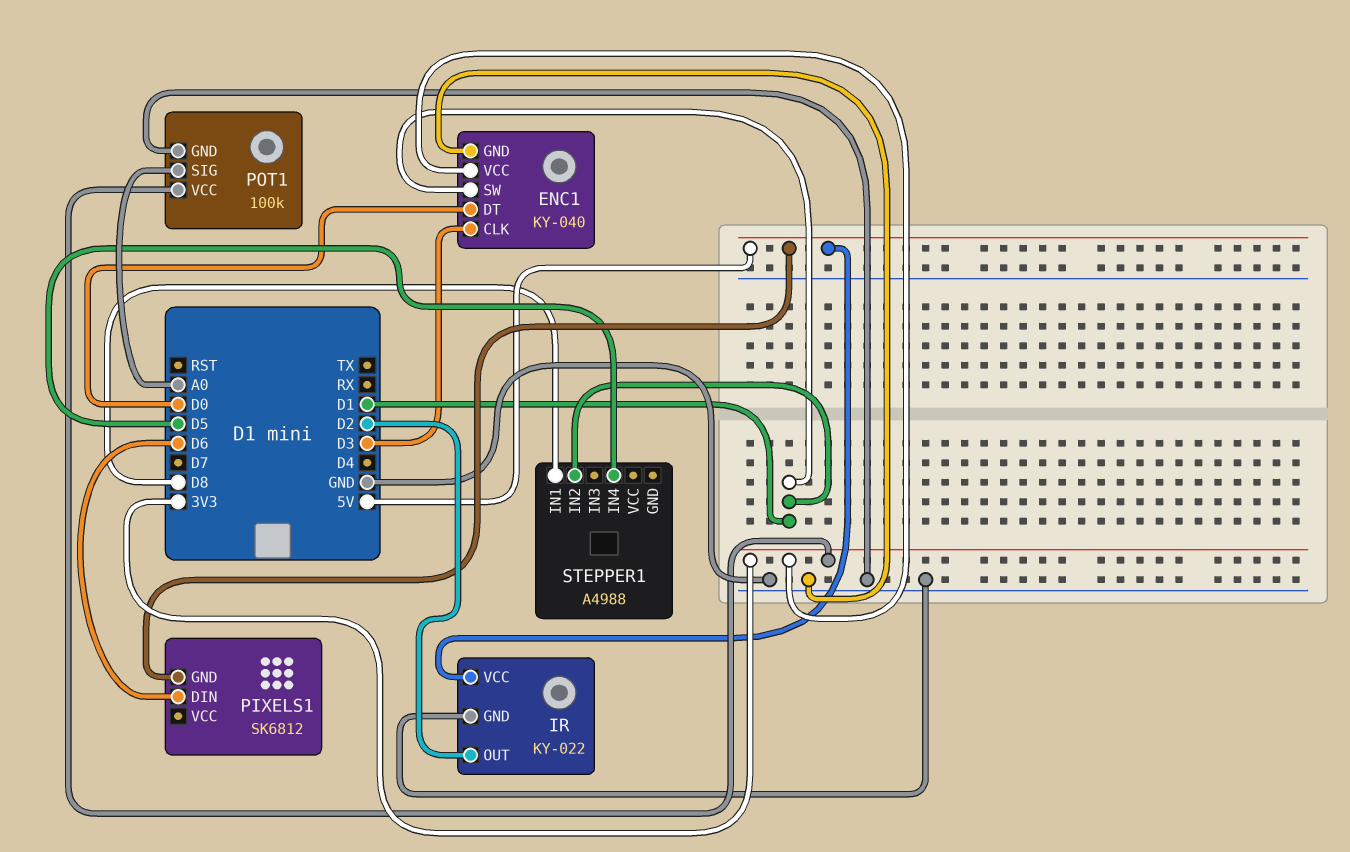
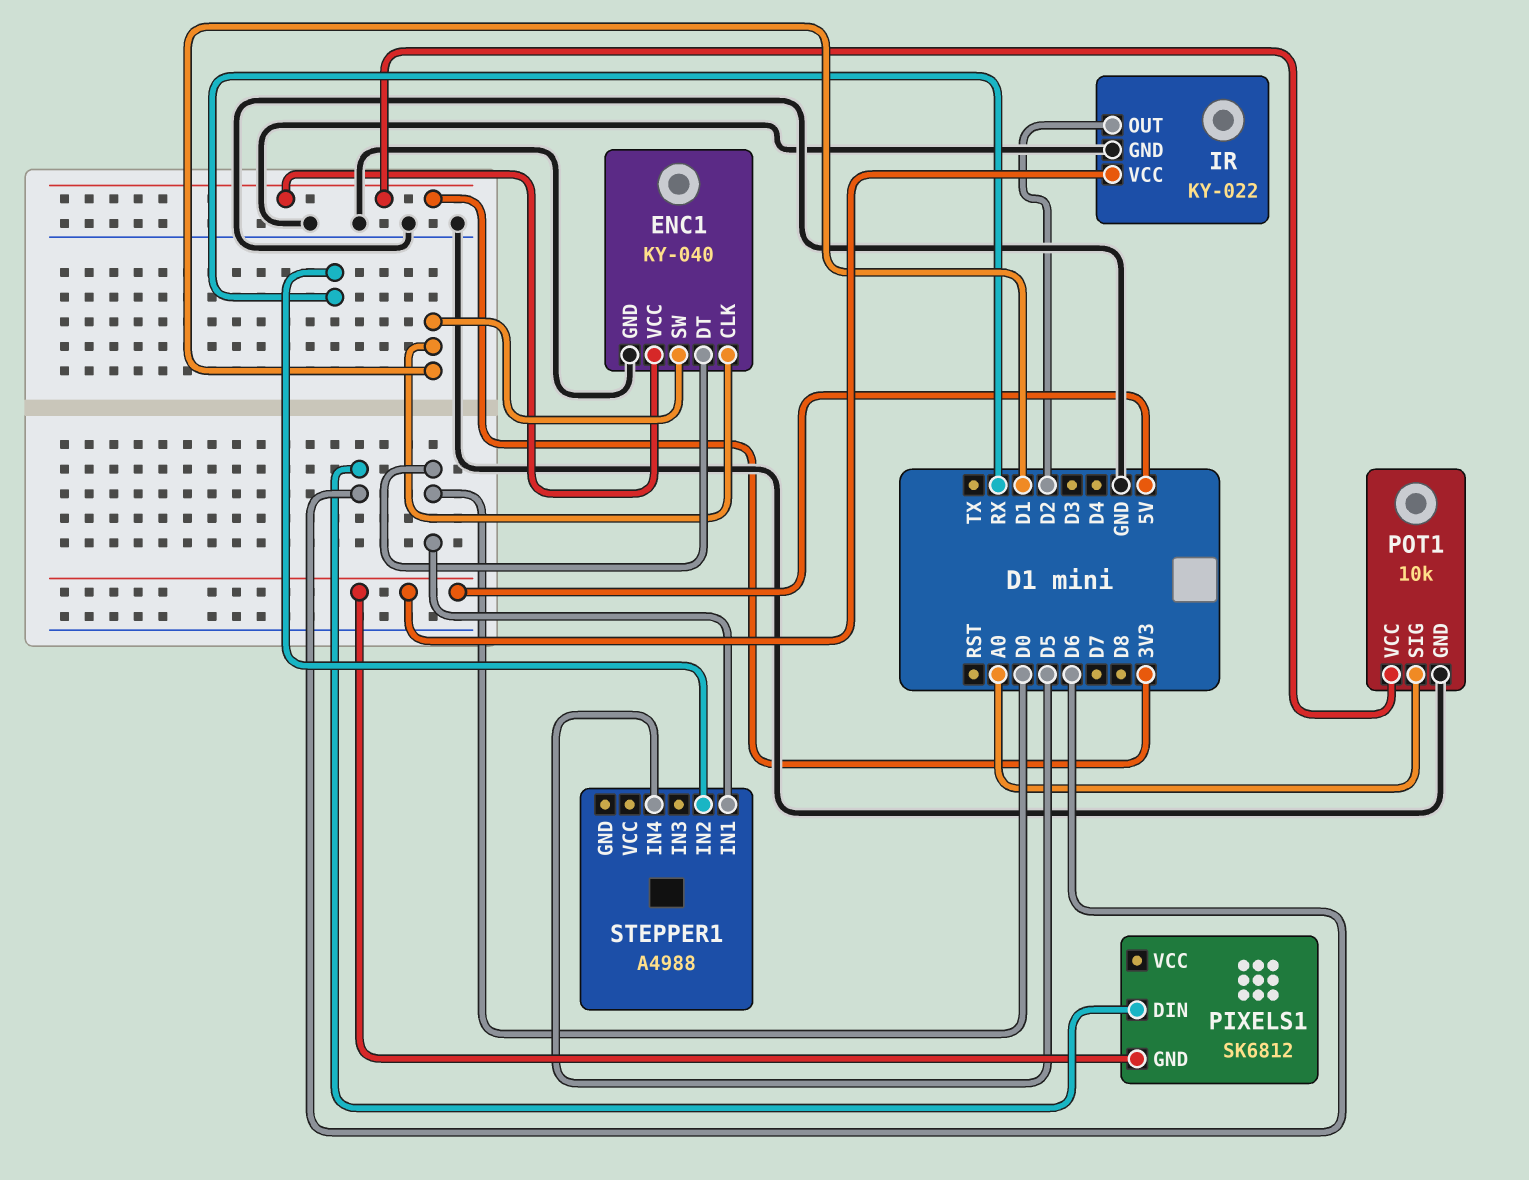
ENC1 pin CLK: D3 -> D1
POT1: 100k -> 10k
STEPPER1 pin IN1: D8 -> D0
STEPPER1 pin IN2: D1 -> RX

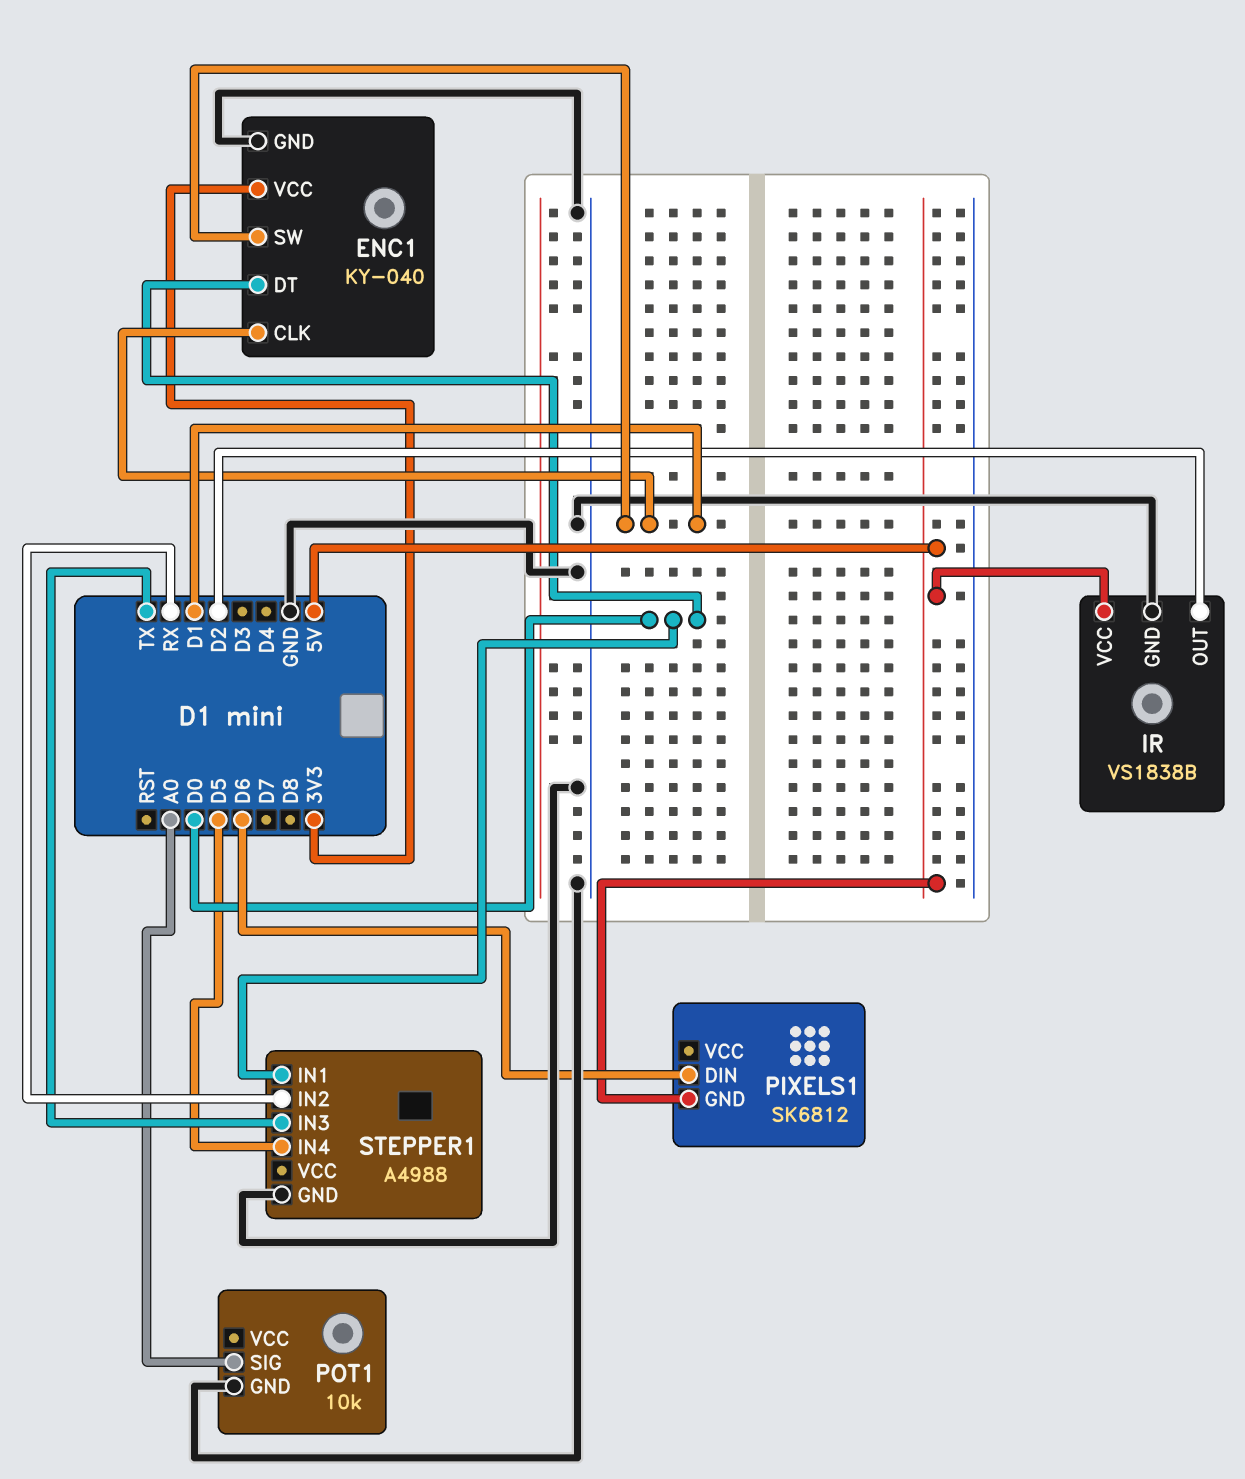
IR: KY-022 -> VS1838B
POT1 pin VCC: 3V3 -> none
STEPPER1 pin GND: none -> GND
STEPPER1 pin IN3: none -> TX

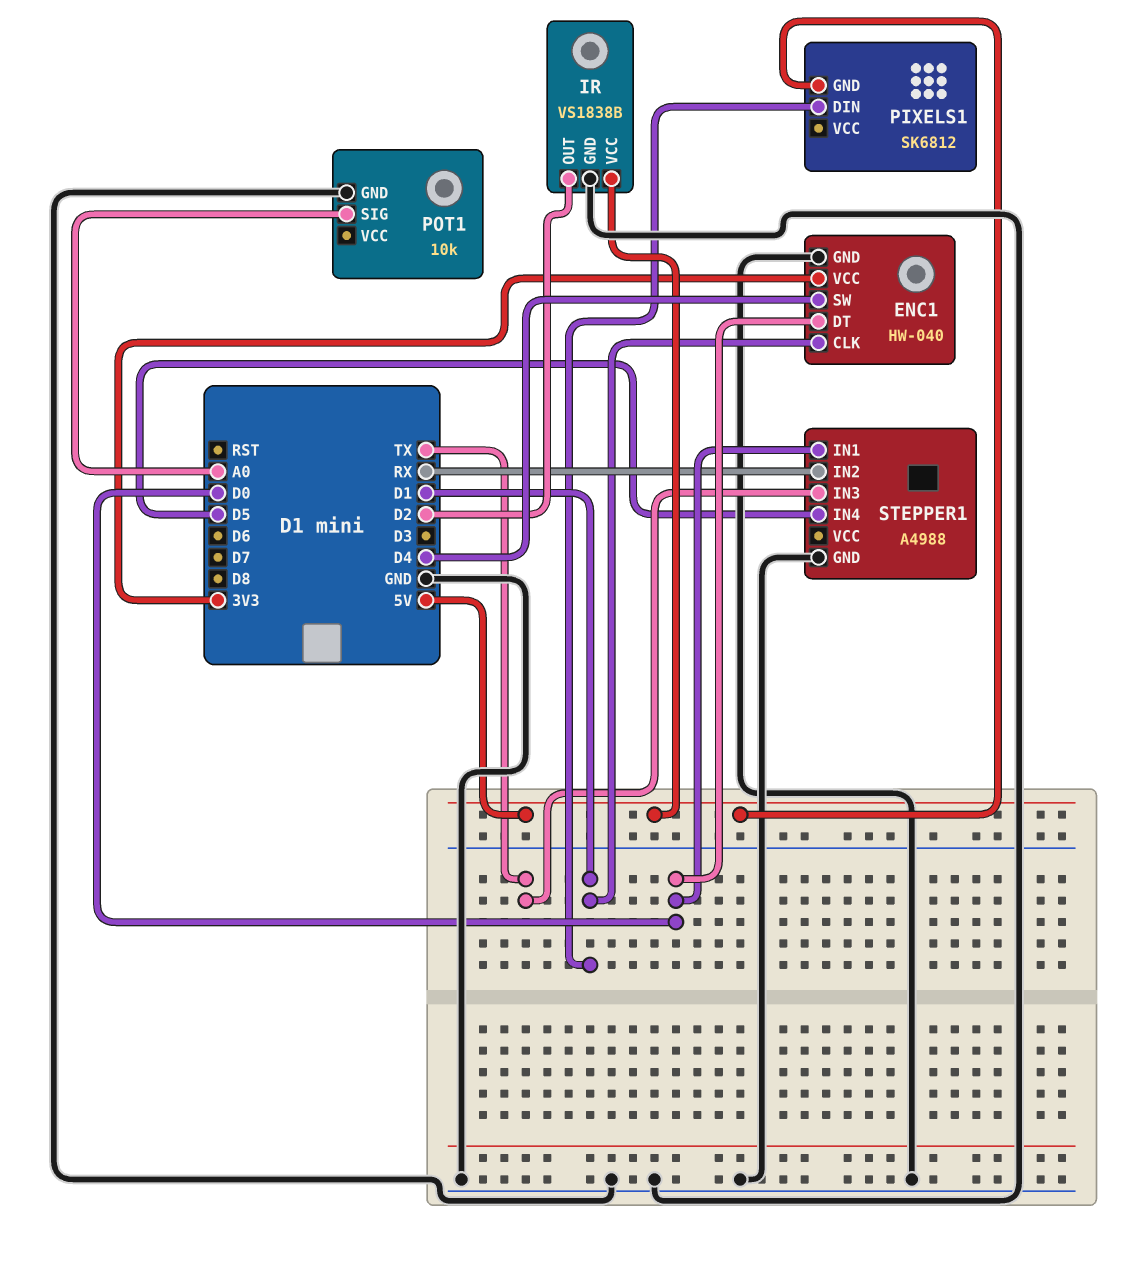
ENC1: KY-040 -> HW-040
ENC1 pin SW: D1 -> D4
PIXELS1 pin DIN: D6 -> D1

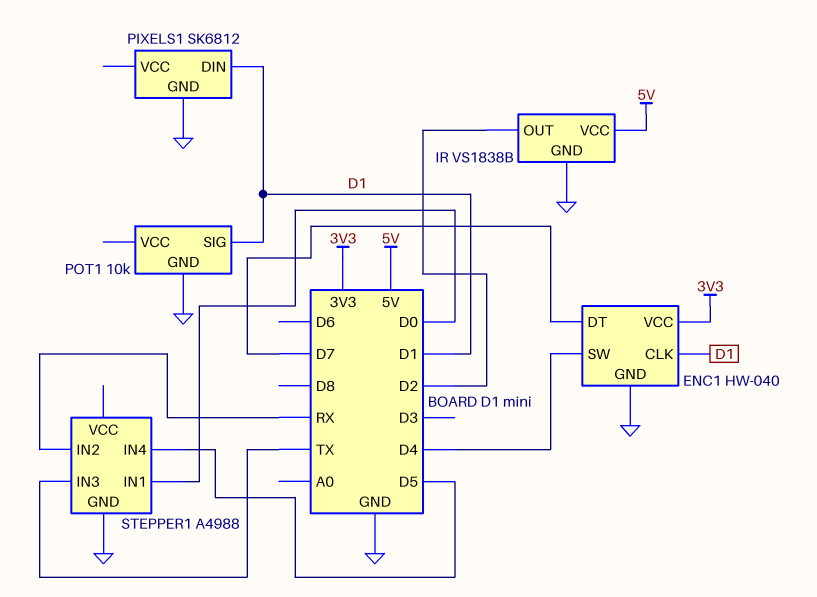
ENC1 pin DT: D0 -> D7
PIXELS1 pin GND: 5V -> GND
POT1 pin SIG: A0 -> D1

